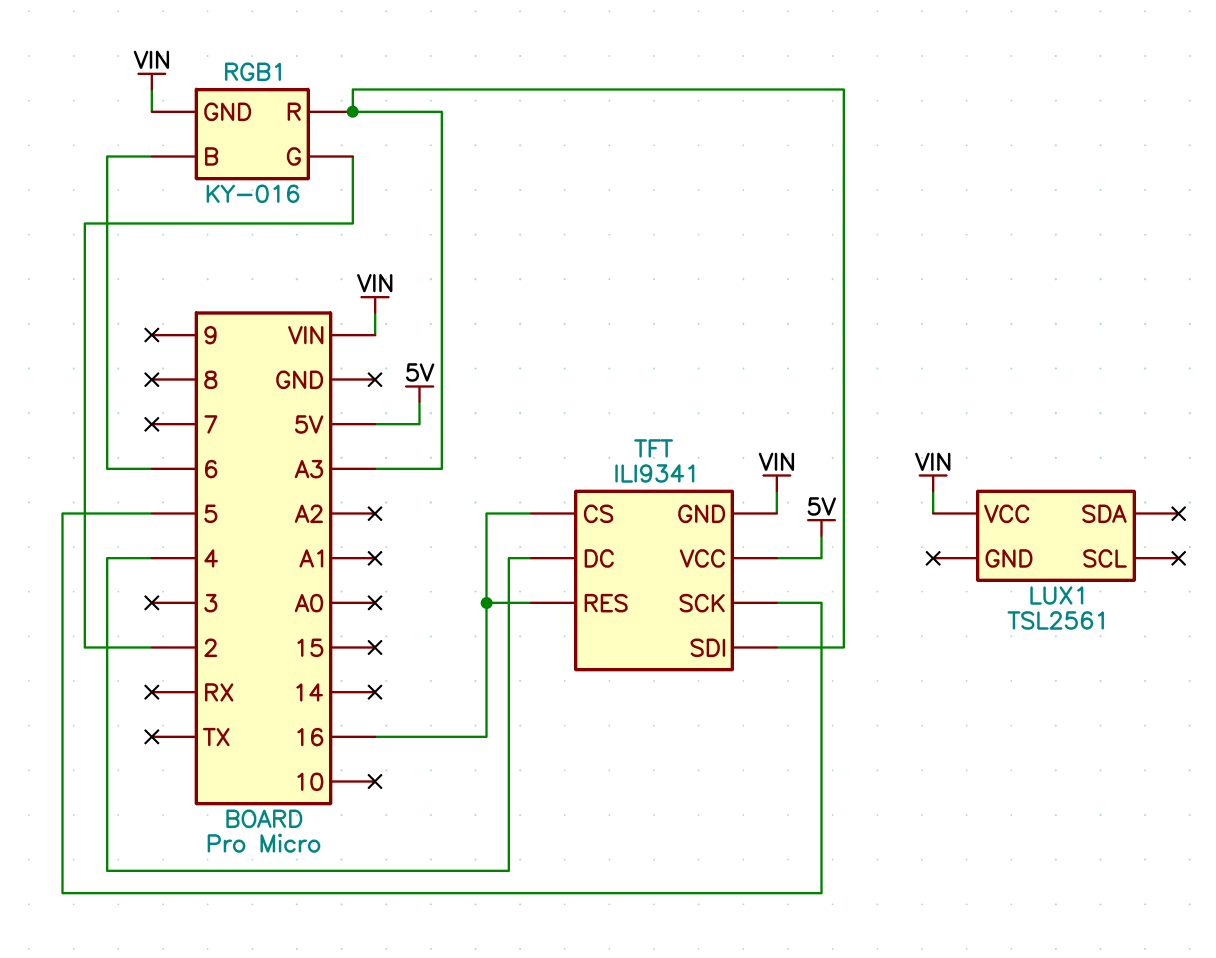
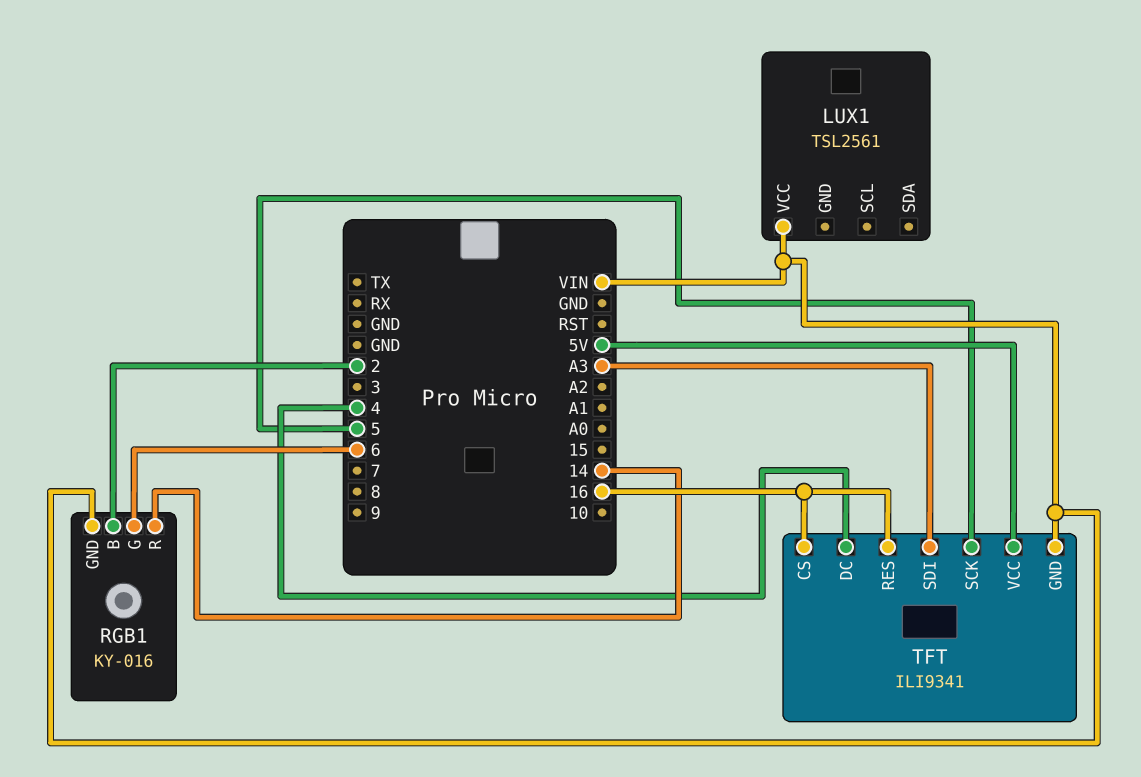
RGB1 pin B: 6 -> 2
RGB1 pin G: 2 -> 6
RGB1 pin R: A3 -> 14

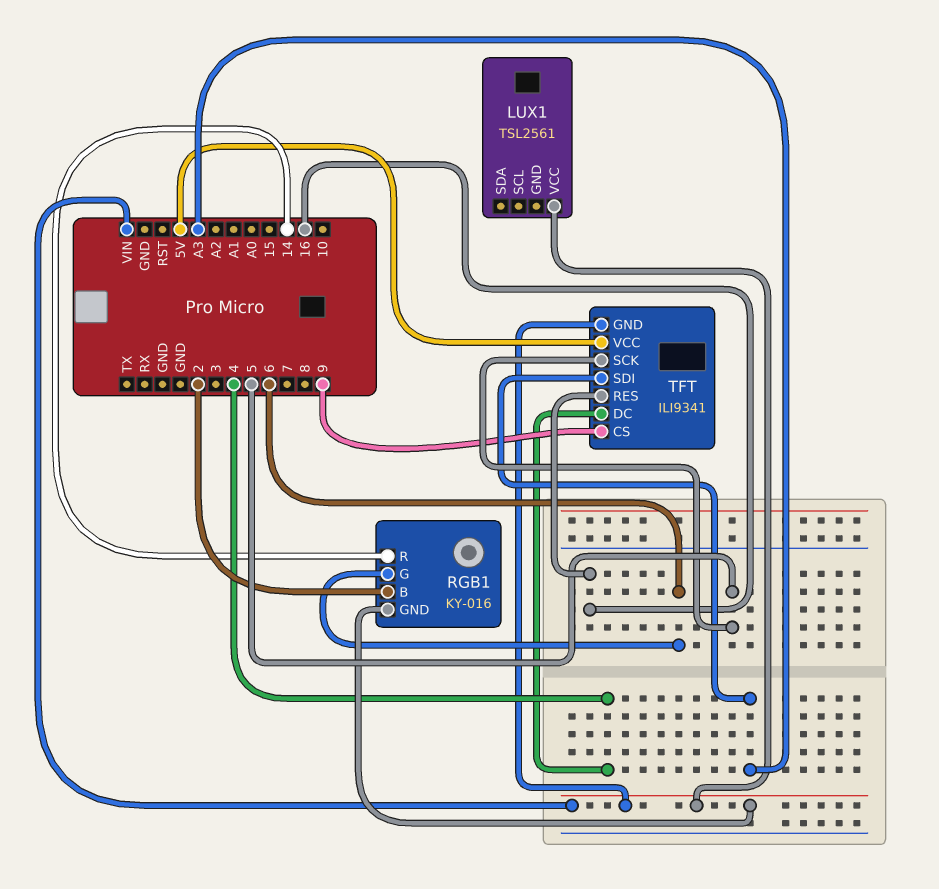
TFT pin CS: 16 -> 9

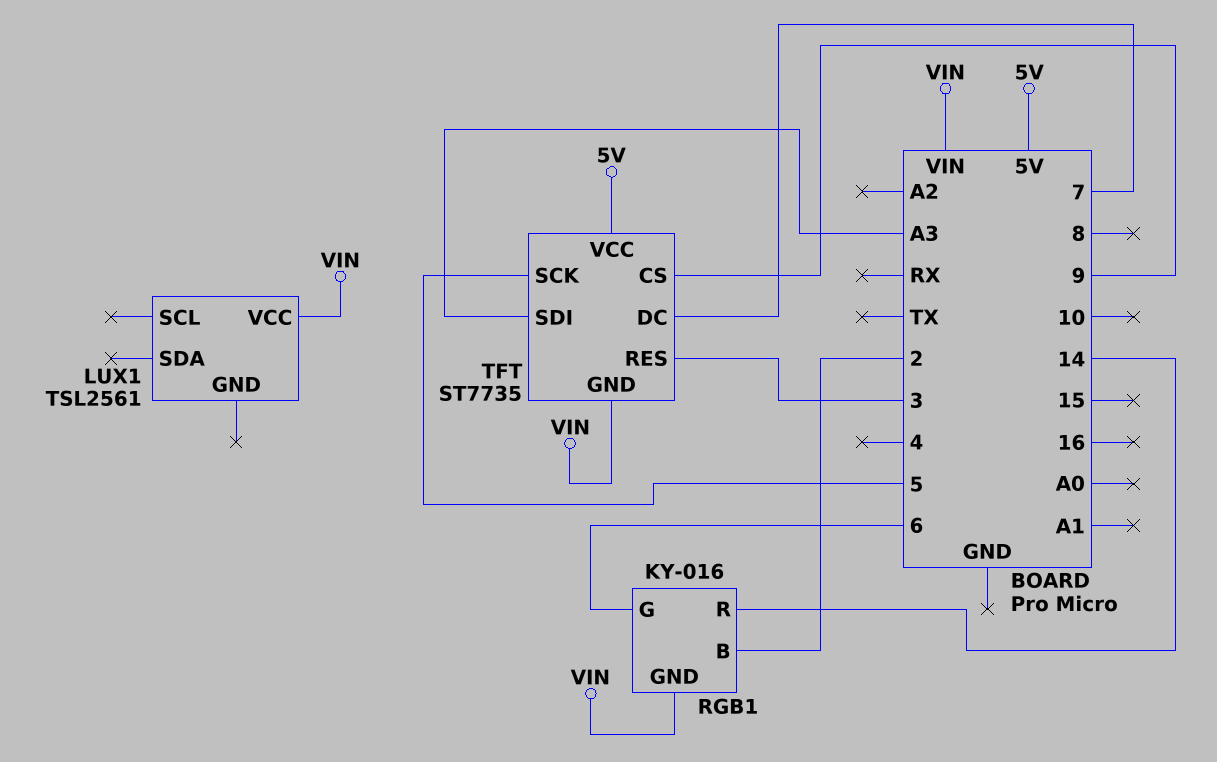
TFT: ILI9341 -> ST7735
TFT pin DC: 4 -> 7
TFT pin RES: 16 -> 3

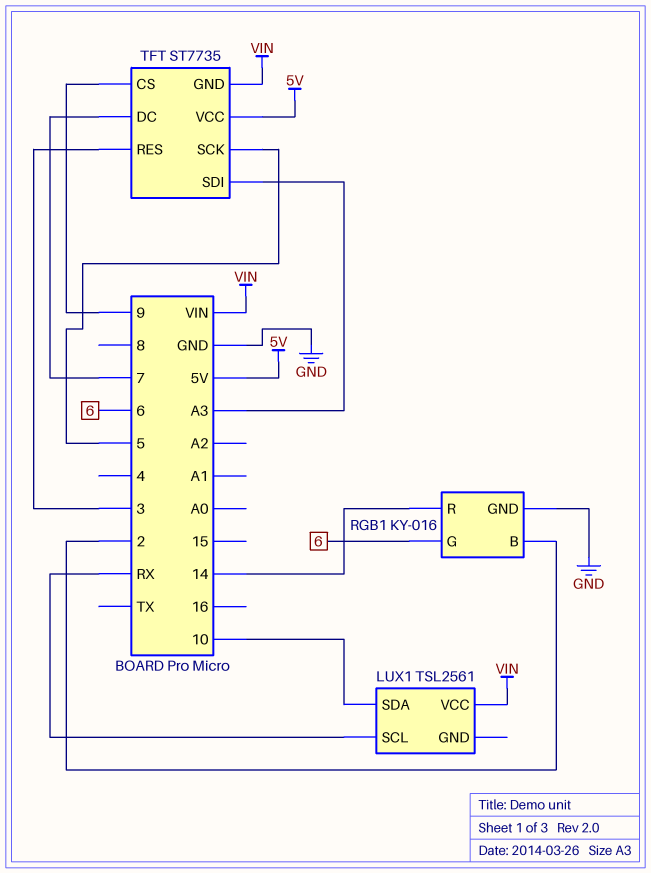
LUX1 pin SCL: none -> RX
LUX1 pin SDA: none -> 10
RGB1 pin GND: VIN -> GND

